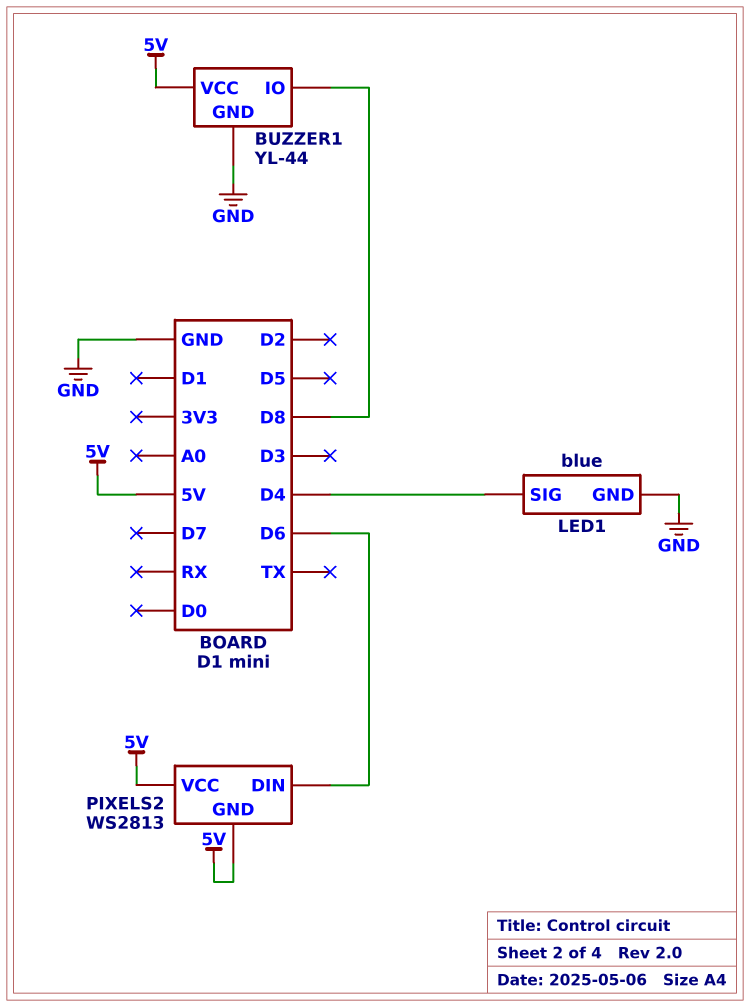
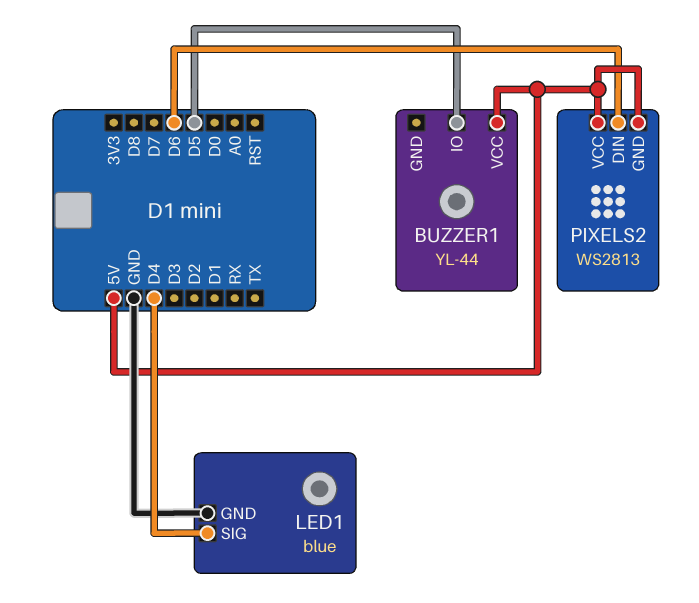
BUZZER1 pin GND: GND -> none
BUZZER1 pin IO: D8 -> D5

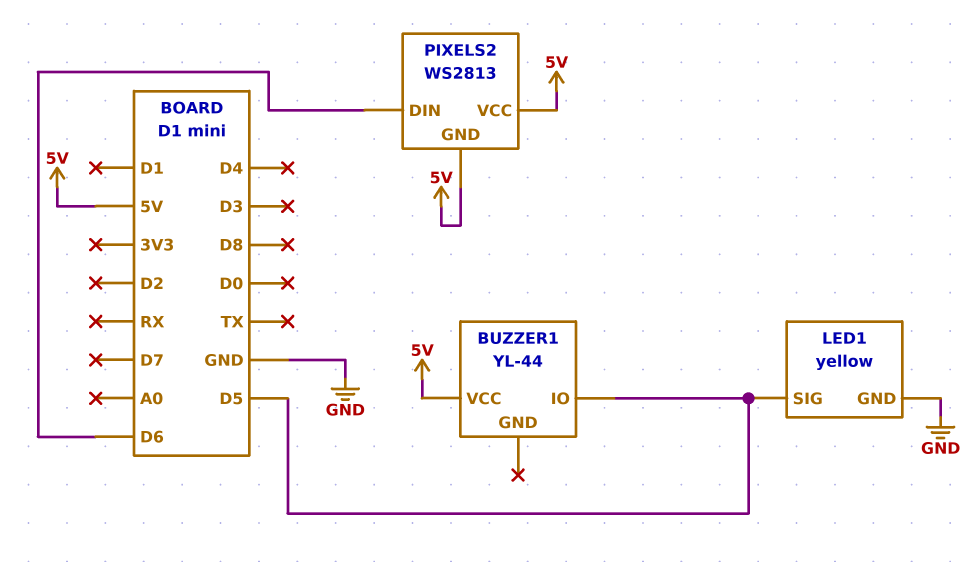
LED1: blue -> yellow
LED1 pin SIG: D4 -> D5

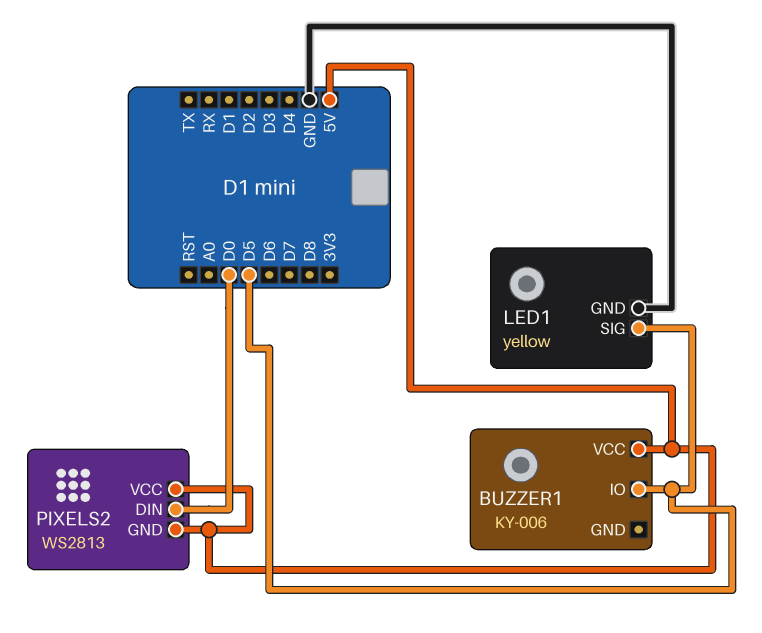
BUZZER1: YL-44 -> KY-006
PIXELS2 pin DIN: D6 -> D0

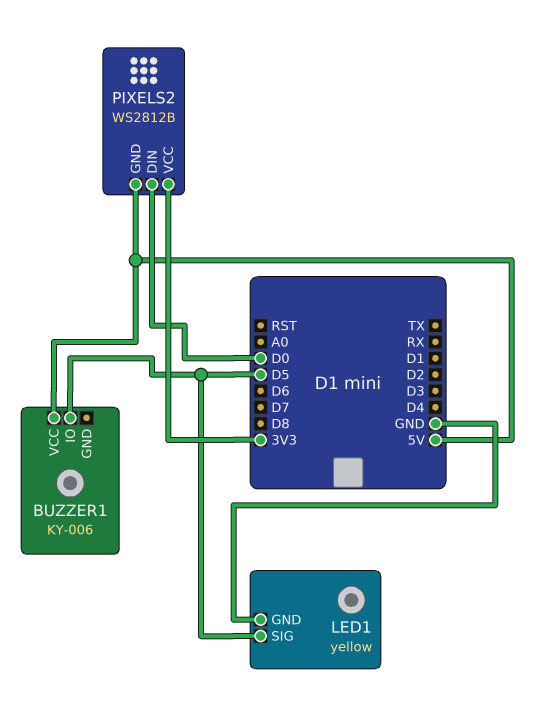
PIXELS2: WS2813 -> WS2812B
PIXELS2 pin VCC: 5V -> 3V3

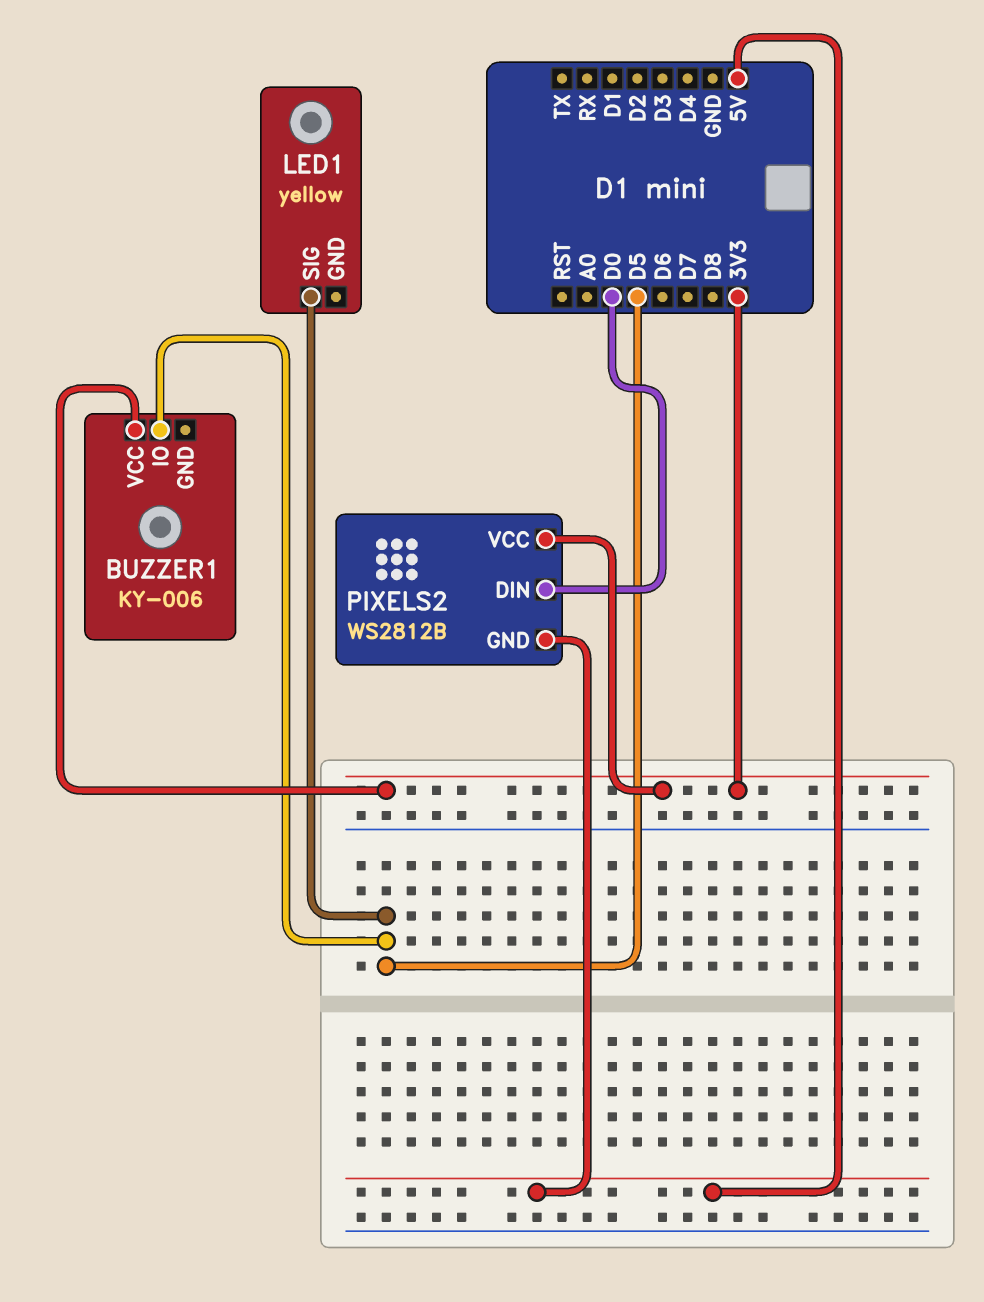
BUZZER1 pin VCC: 5V -> 3V3
LED1 pin GND: GND -> none

